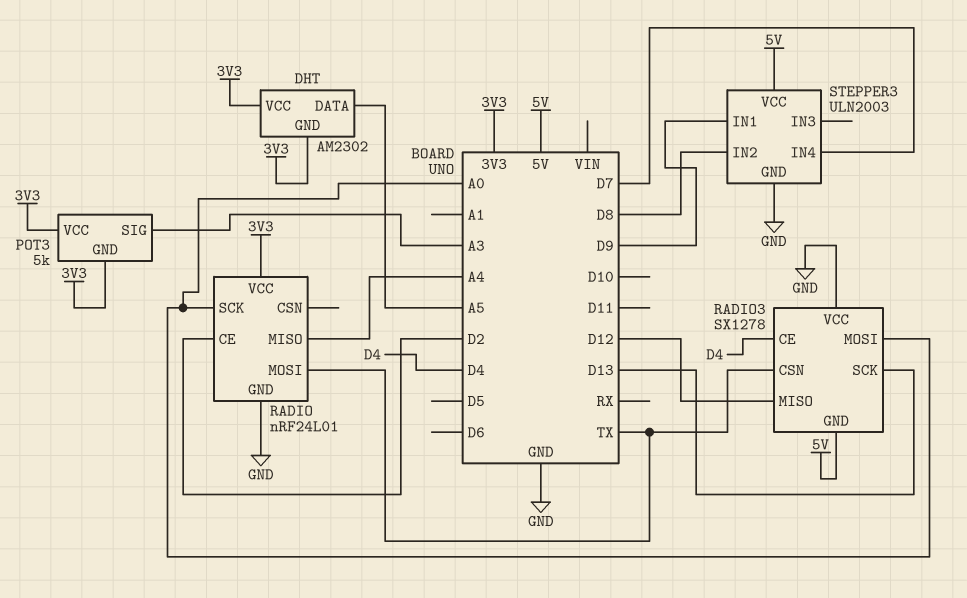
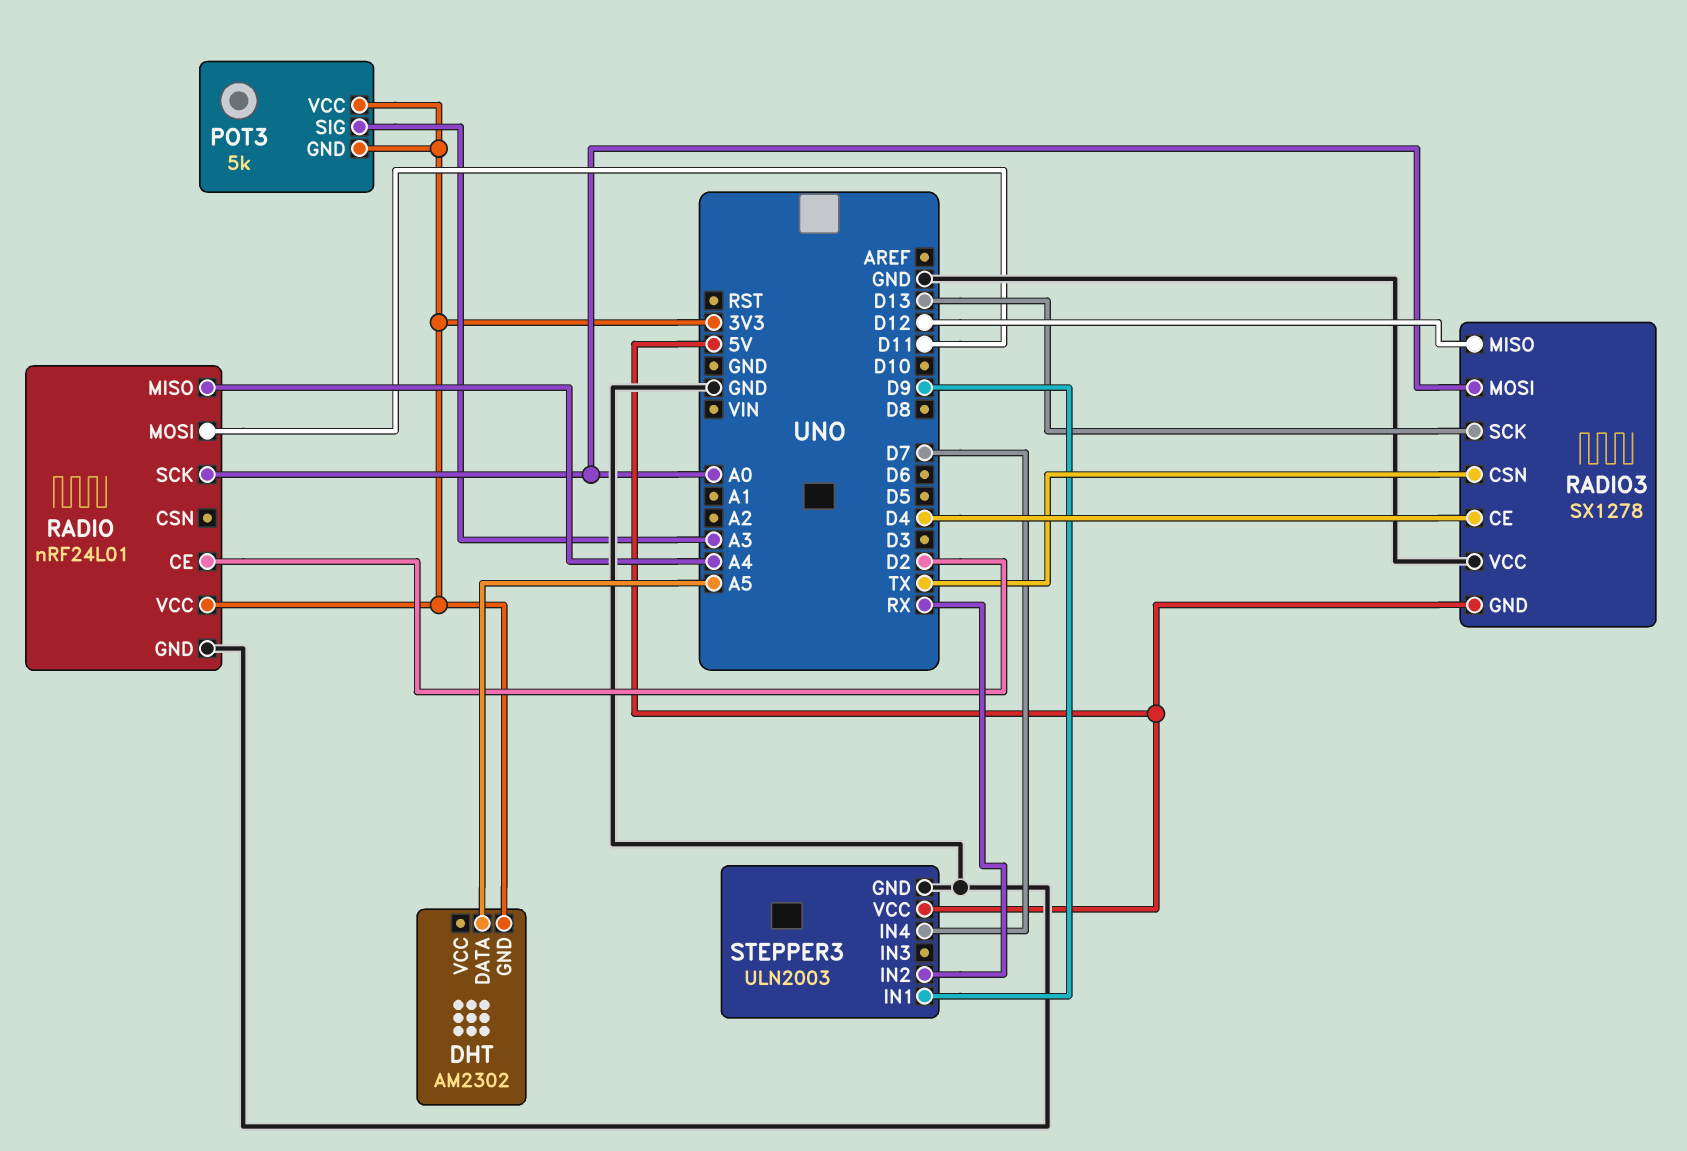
DHT pin VCC: 3V3 -> none
RADIO pin MOSI: TX -> D11
STEPPER3 pin IN2: D8 -> RX

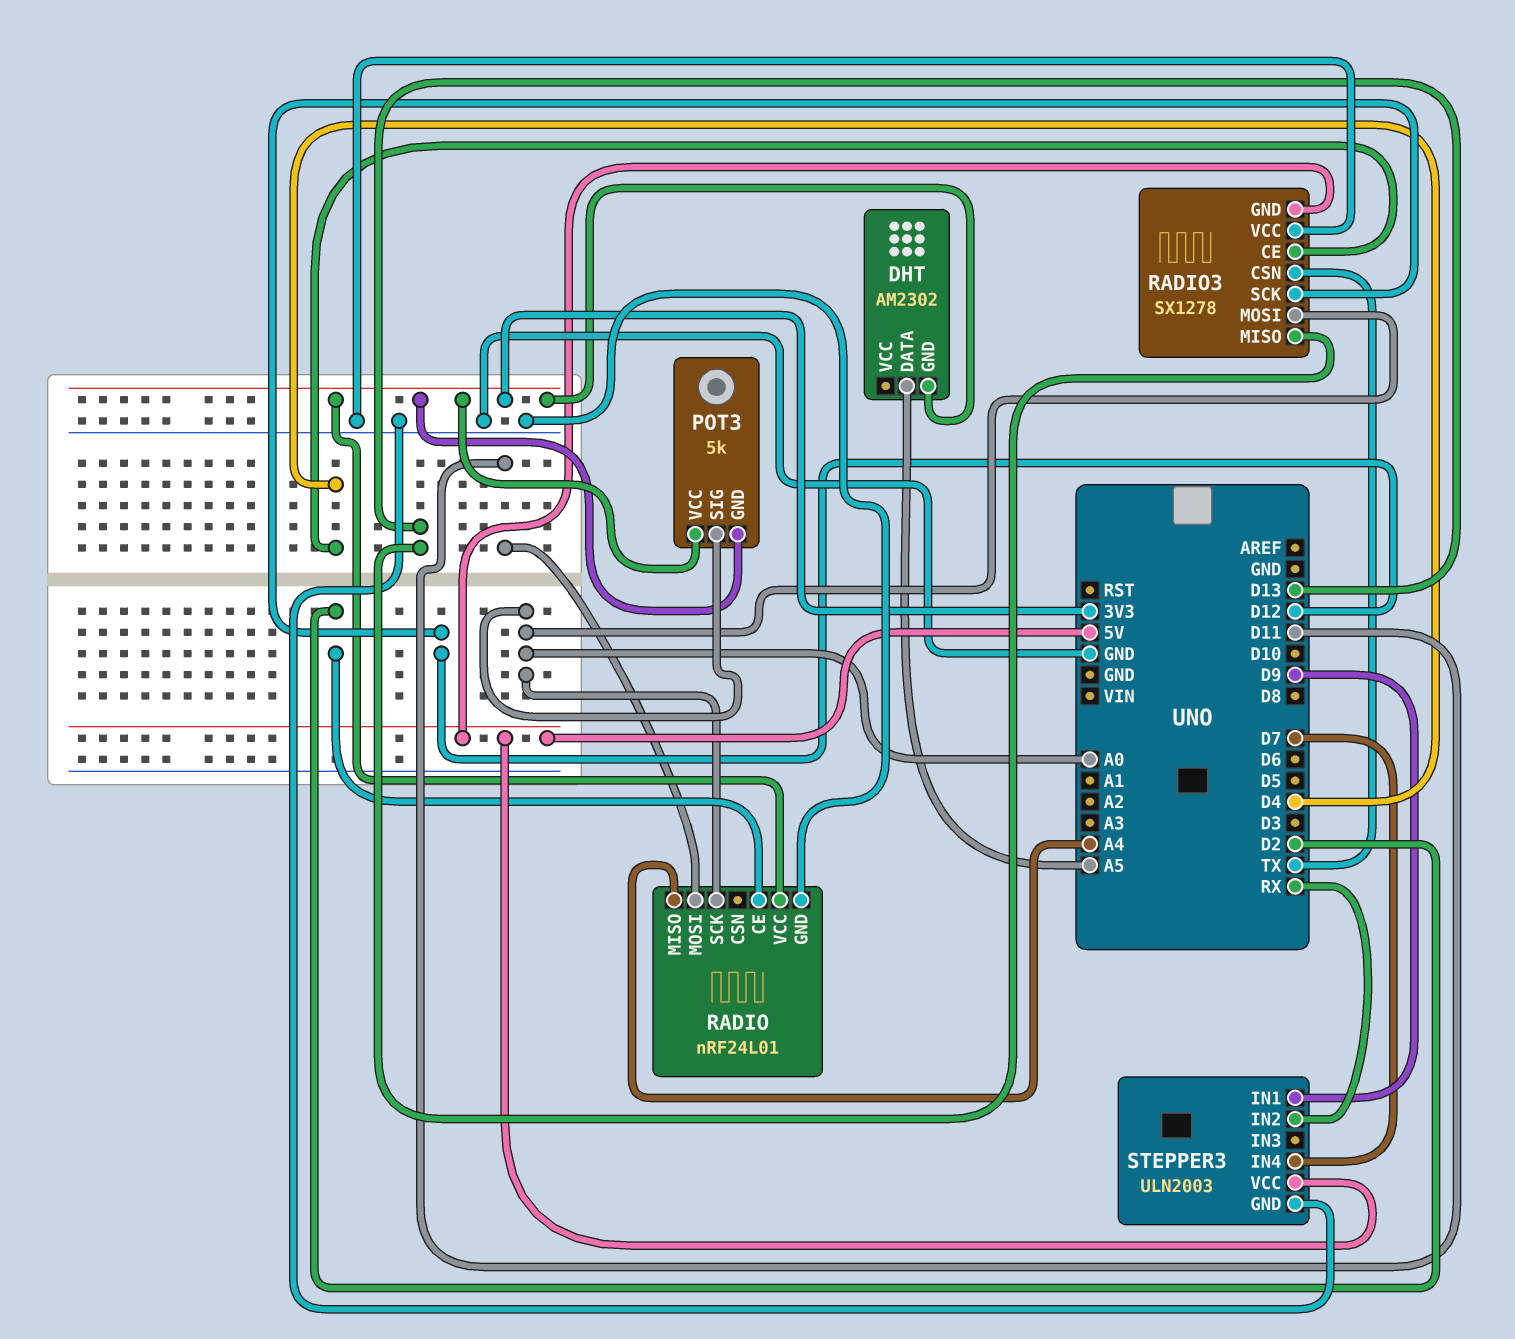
POT3 pin SIG: A3 -> A0
RADIO3 pin MISO: D12 -> D13
RADIO3 pin SCK: D13 -> D12

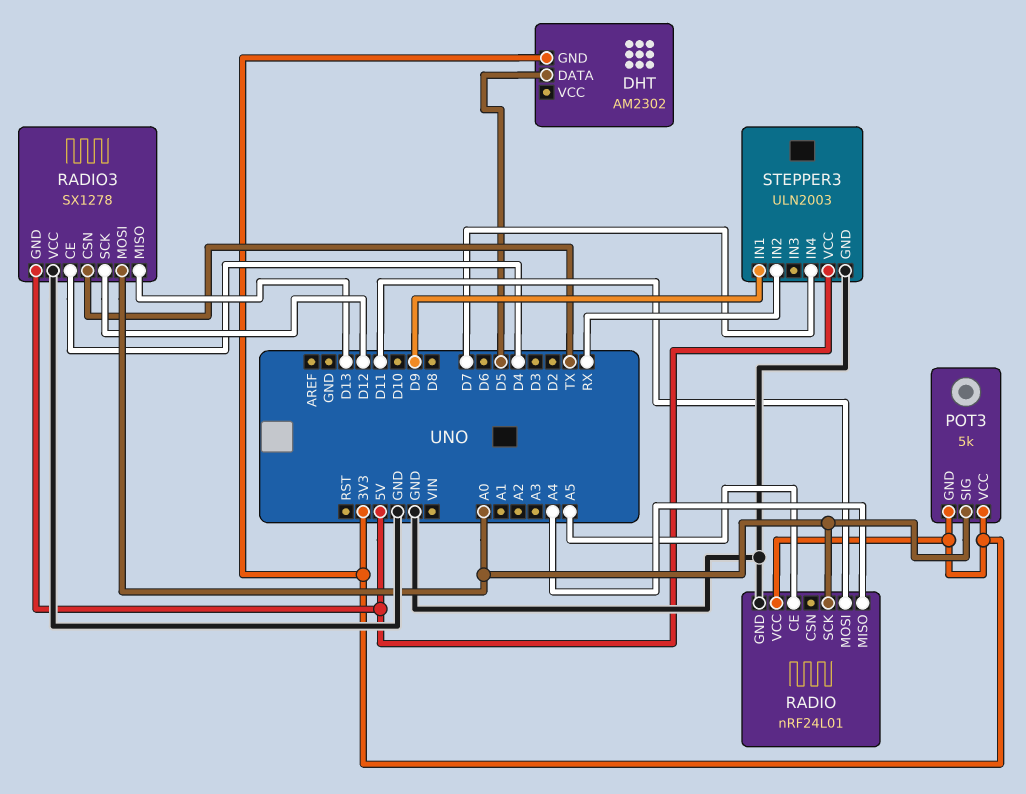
DHT pin DATA: A5 -> D5
RADIO pin CE: D2 -> A5

